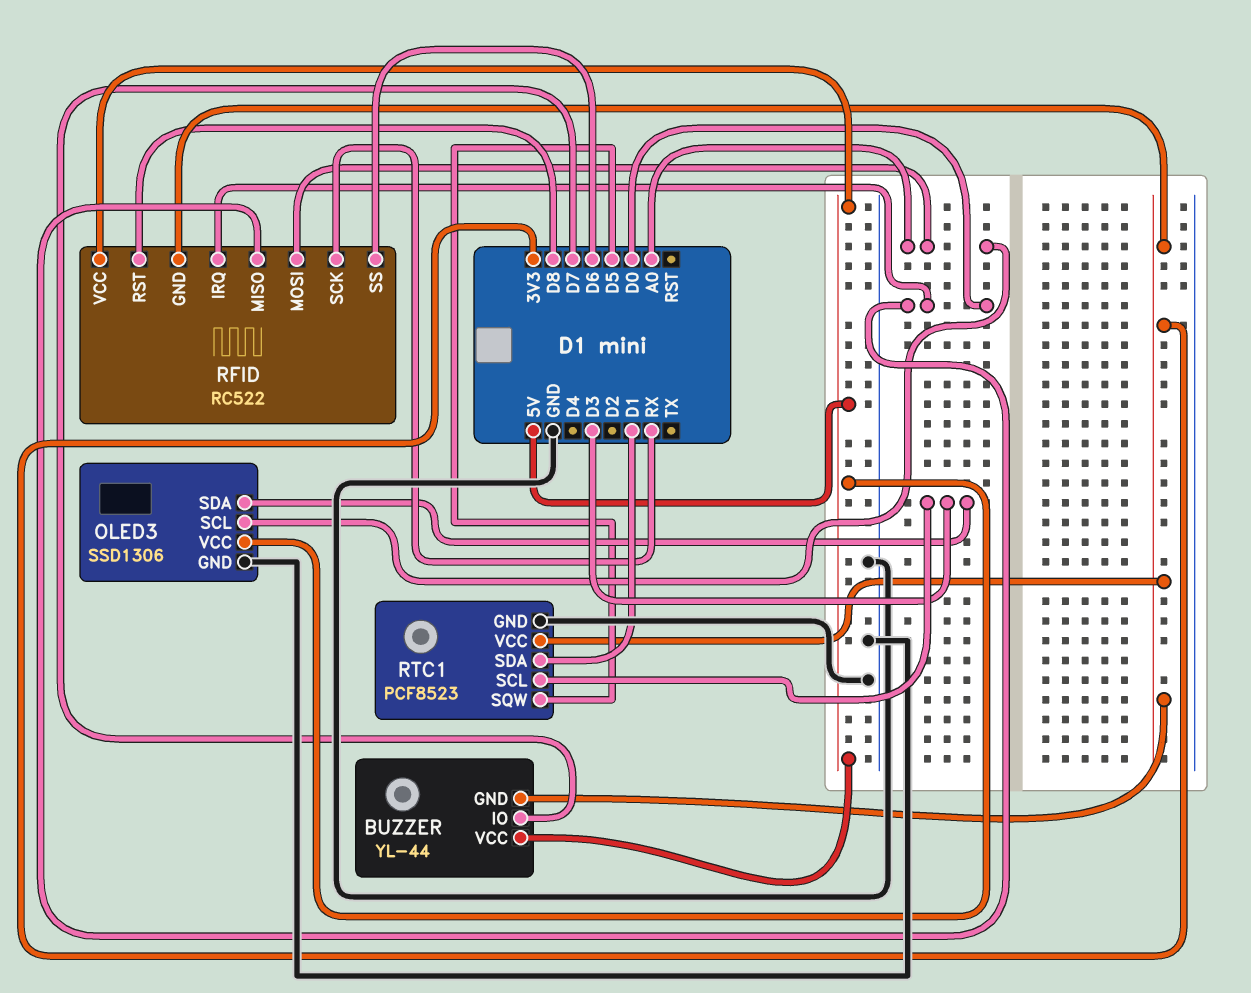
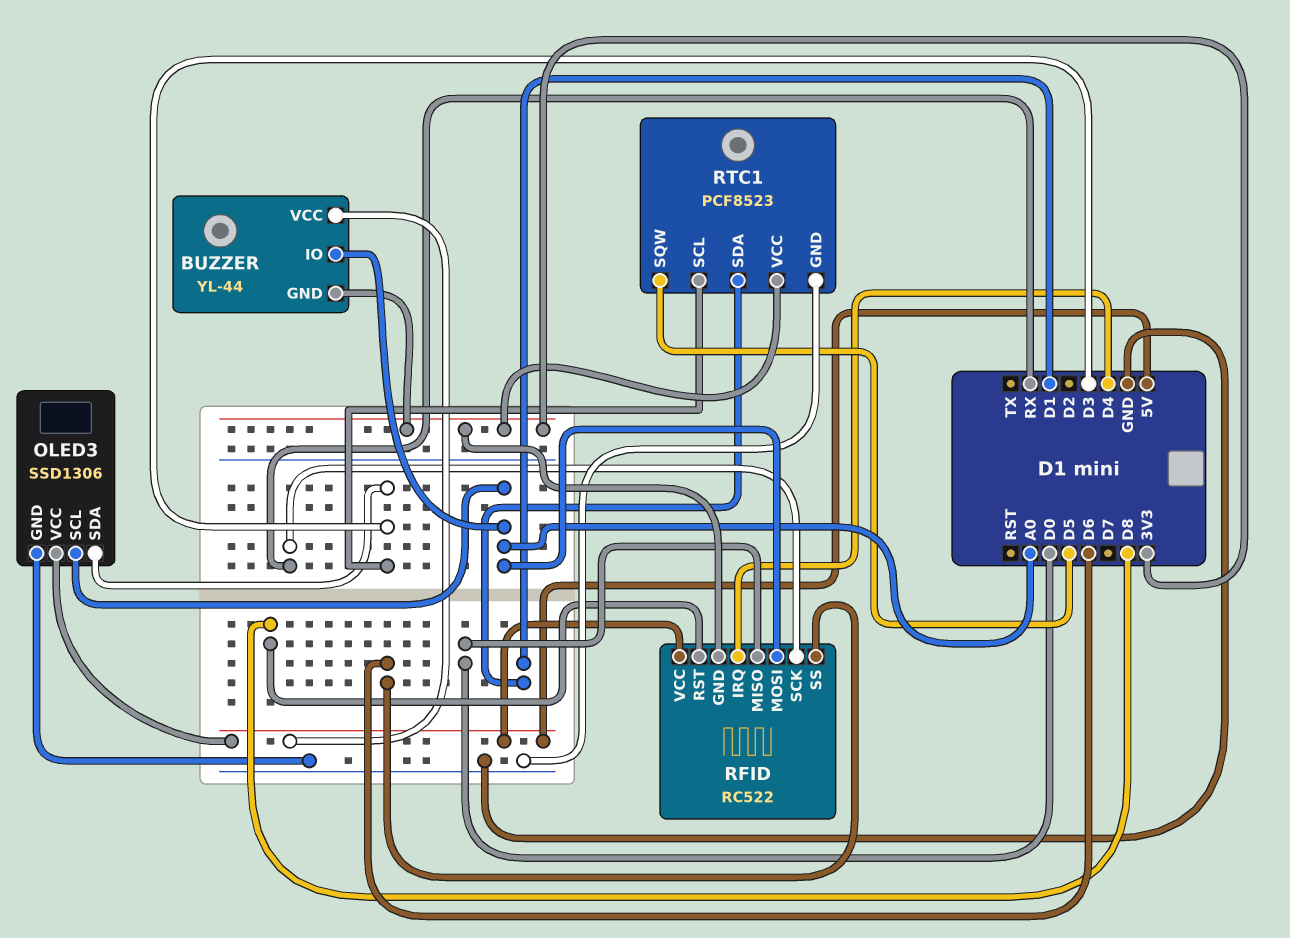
BUZZER pin IO: D7 -> A0
RFID pin IRQ: D0 -> D4

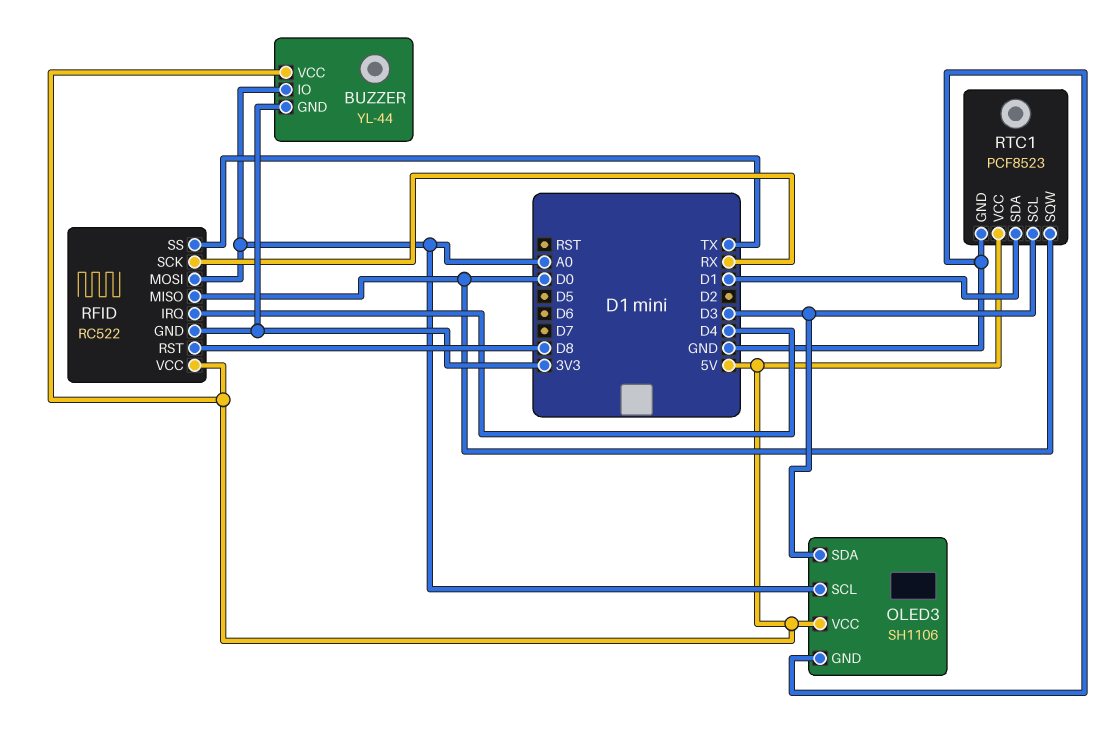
OLED3: SSD1306 -> SH1106
RFID pin SS: D6 -> TX
RTC1 pin SQW: D5 -> D0
RTC1 pin VCC: 3V3 -> 5V

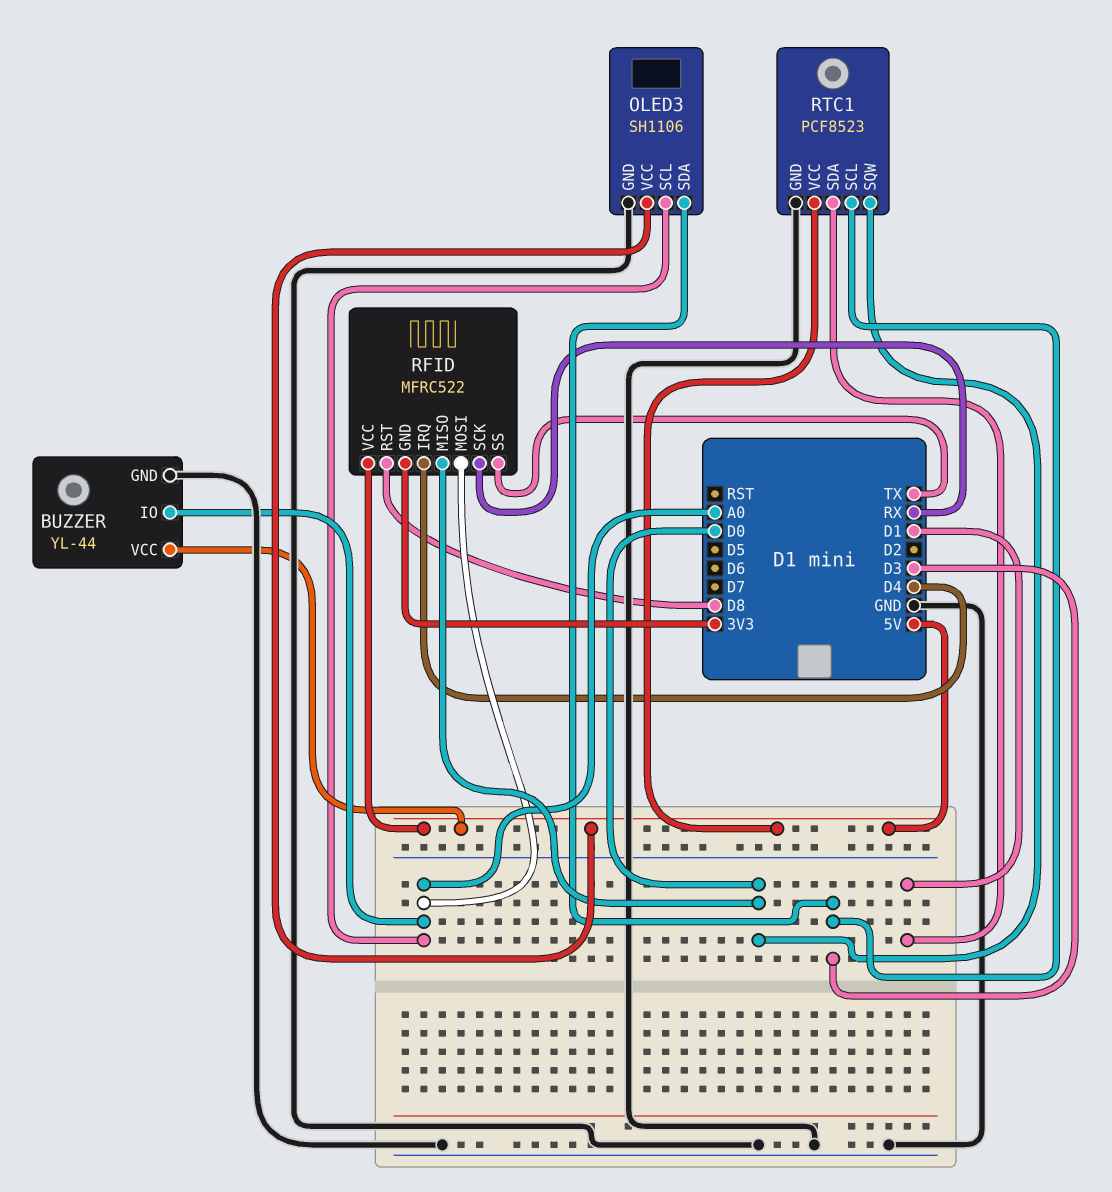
BUZZER pin GND: 3V3 -> GND
RFID: RC522 -> MFRC522

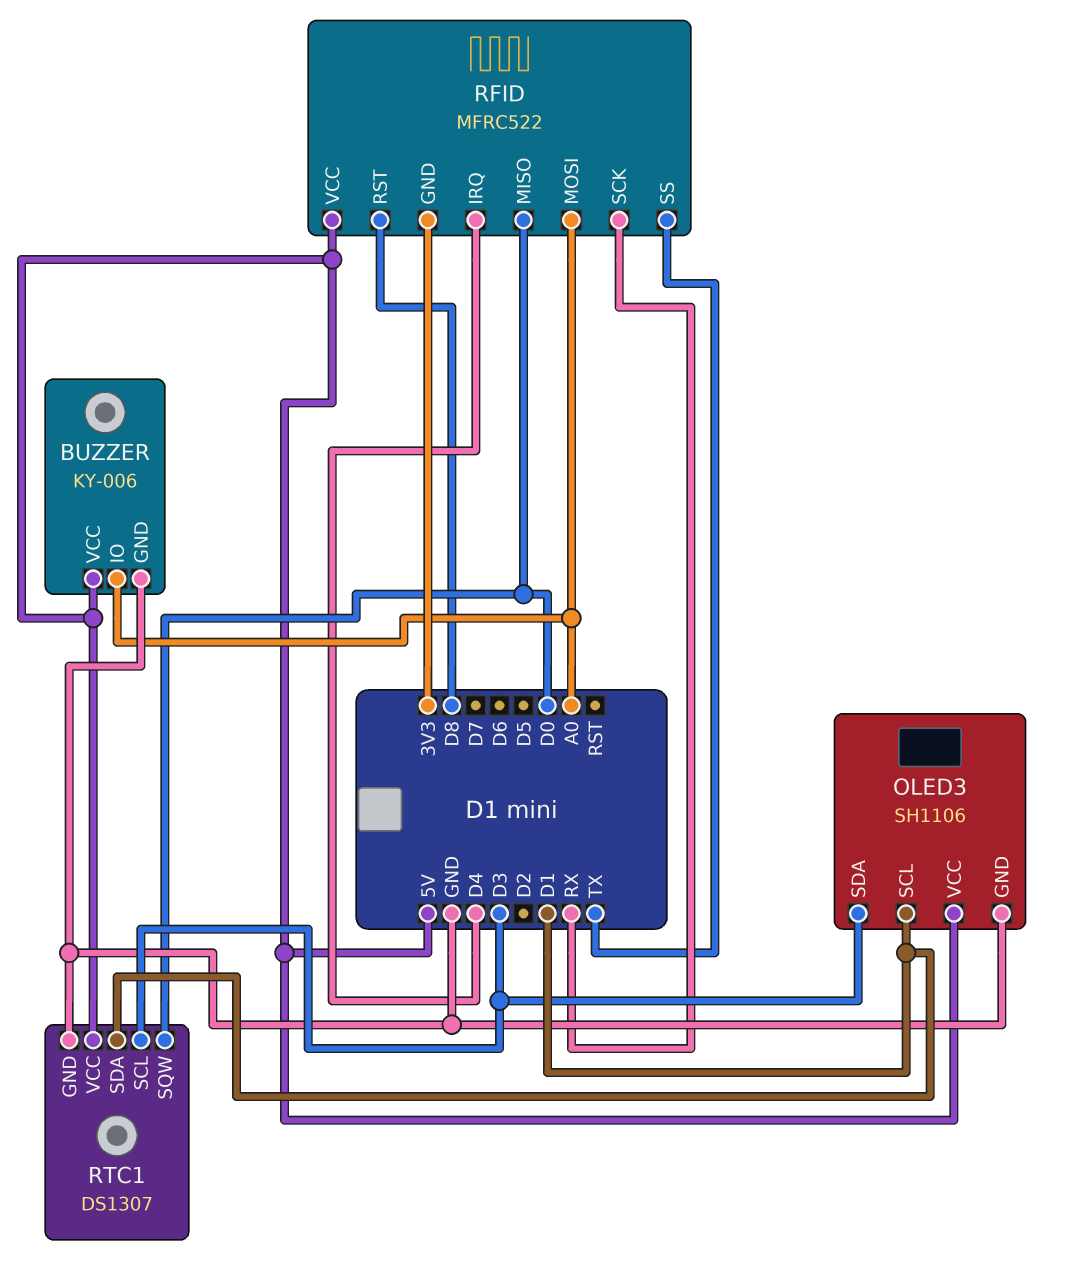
BUZZER: YL-44 -> KY-006
OLED3 pin SCL: A0 -> D1
RTC1: PCF8523 -> DS1307

